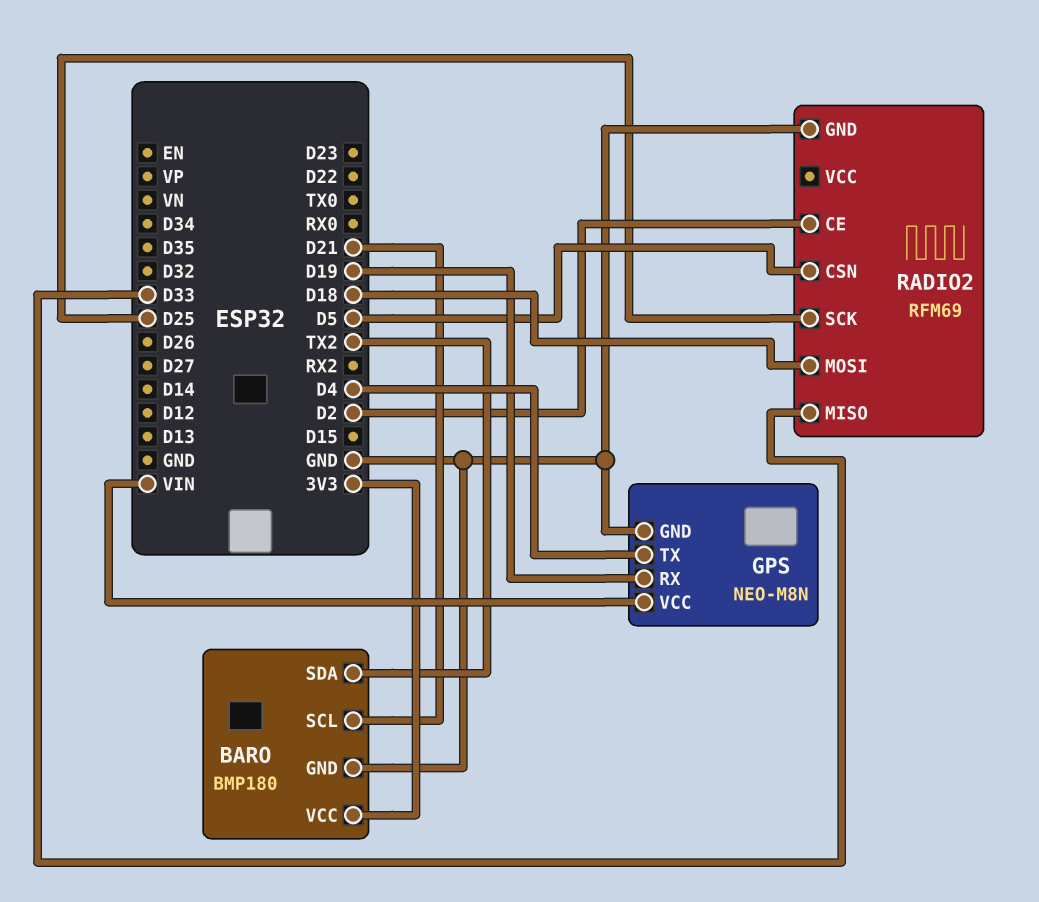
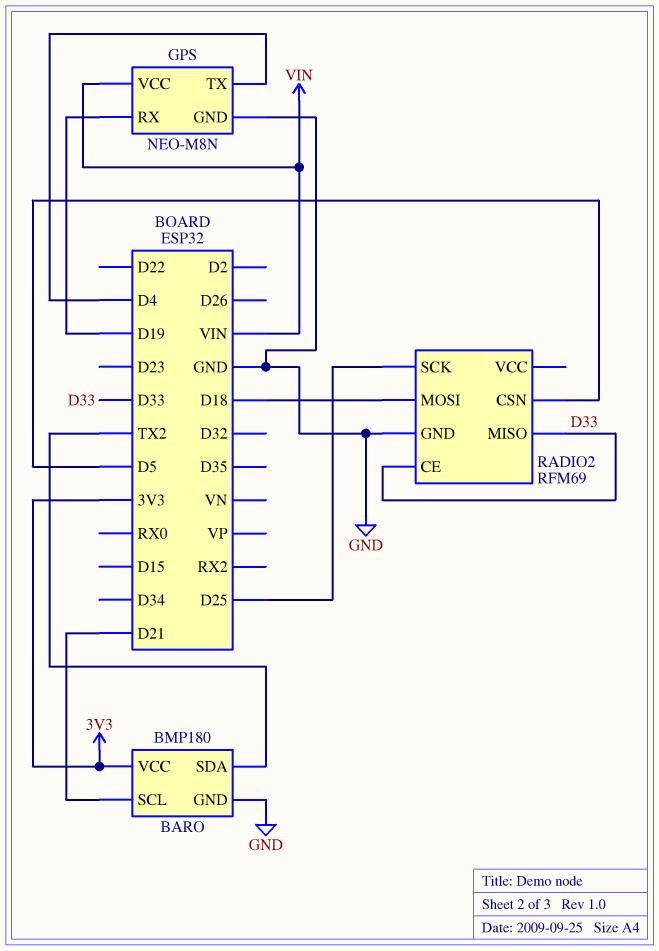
RADIO2 pin CE: D2 -> D33

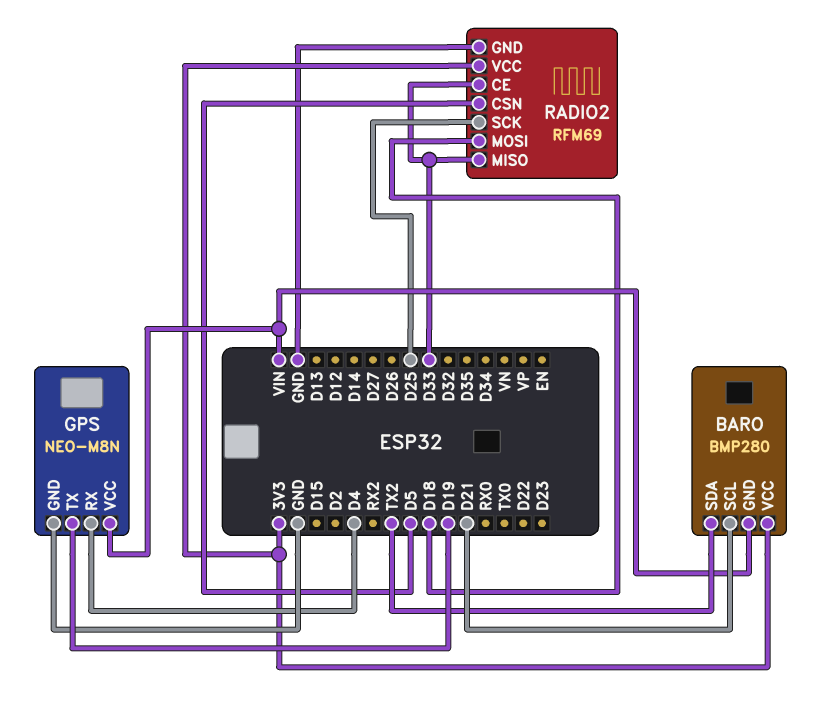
BARO: BMP180 -> BMP280
BARO pin GND: GND -> VIN
GPS pin RX: D19 -> D4
GPS pin TX: D4 -> D19
RADIO2 pin VCC: none -> 3V3

